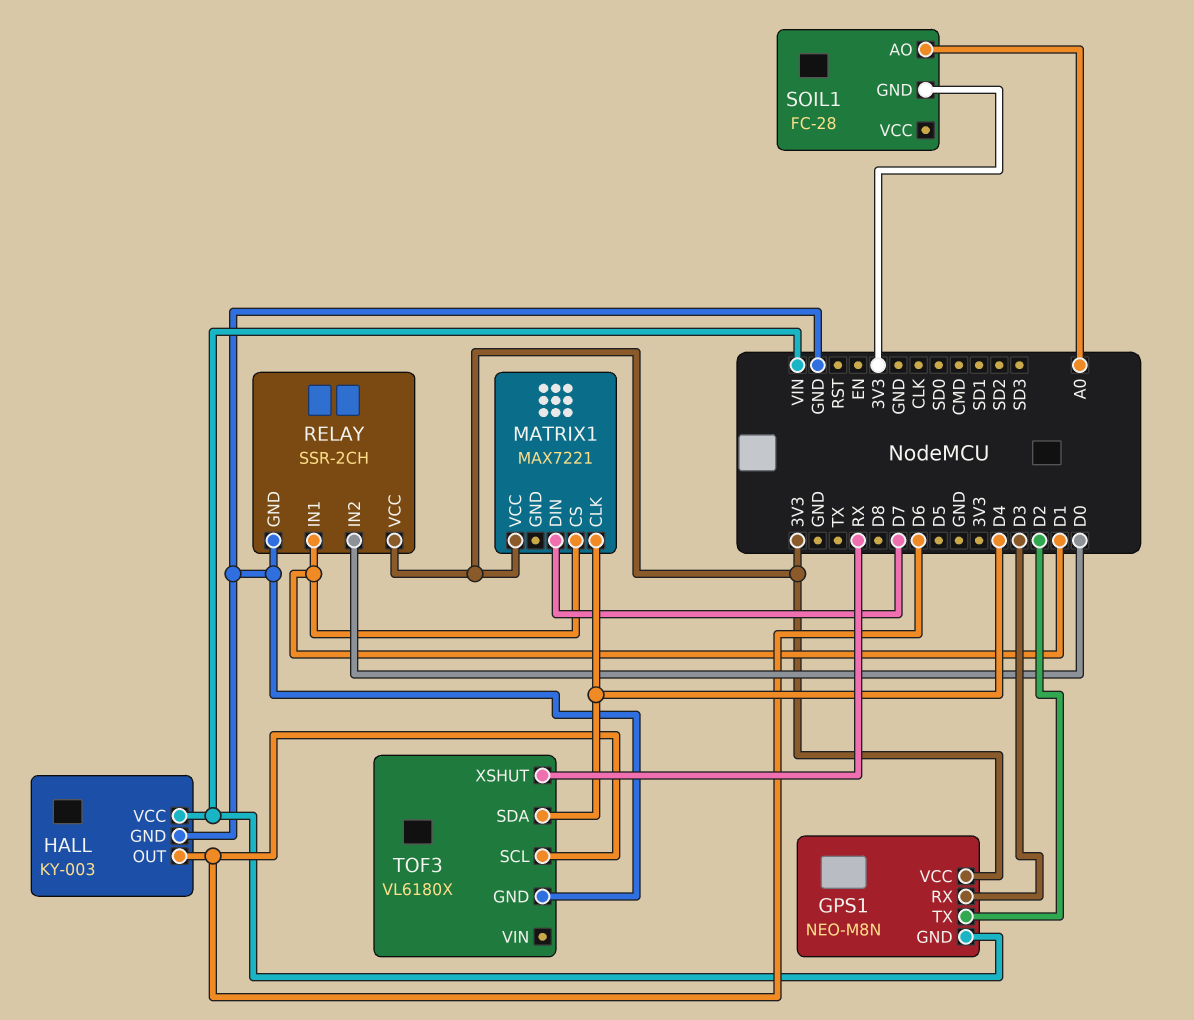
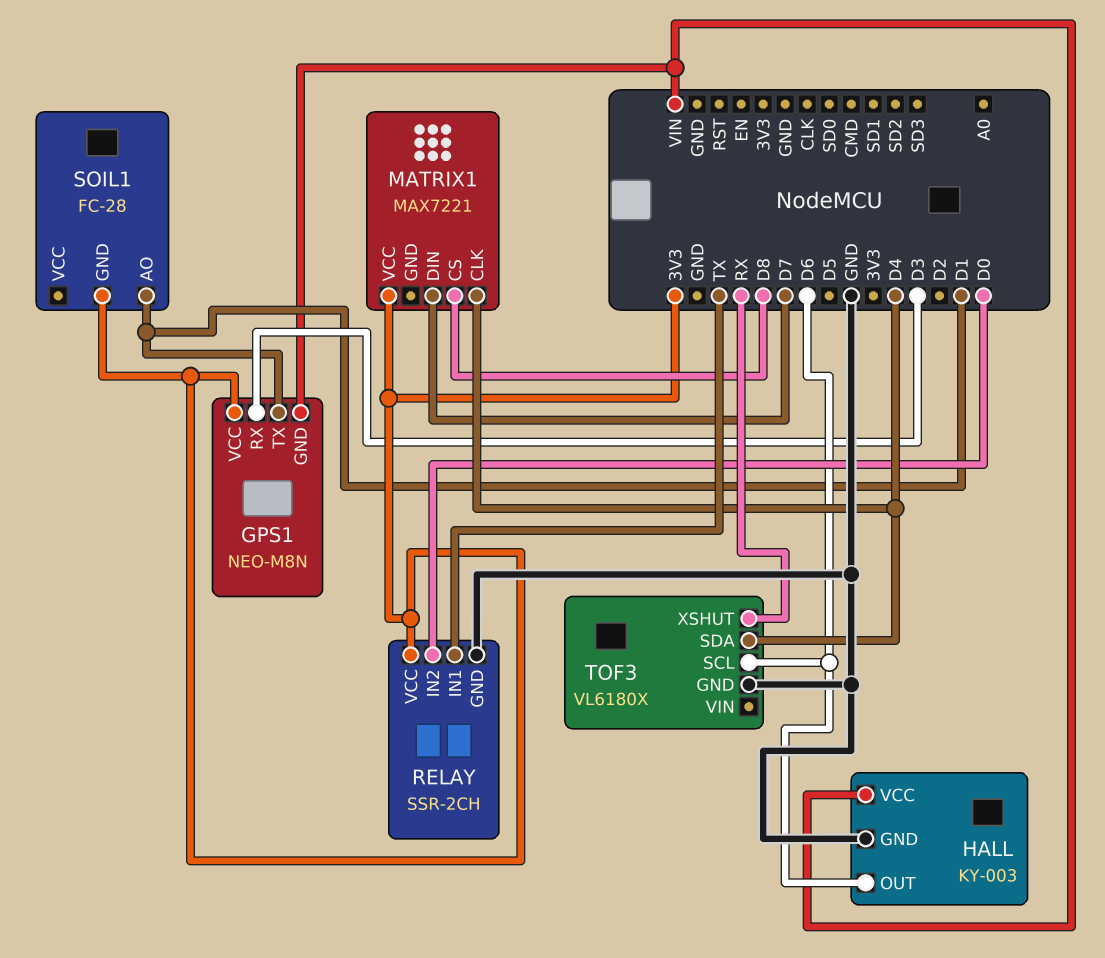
GPS1 pin TX: D2 -> D1
MATRIX1 pin CS: D1 -> D8
RELAY pin IN1: D1 -> TX
SOIL1 pin AO: A0 -> D1

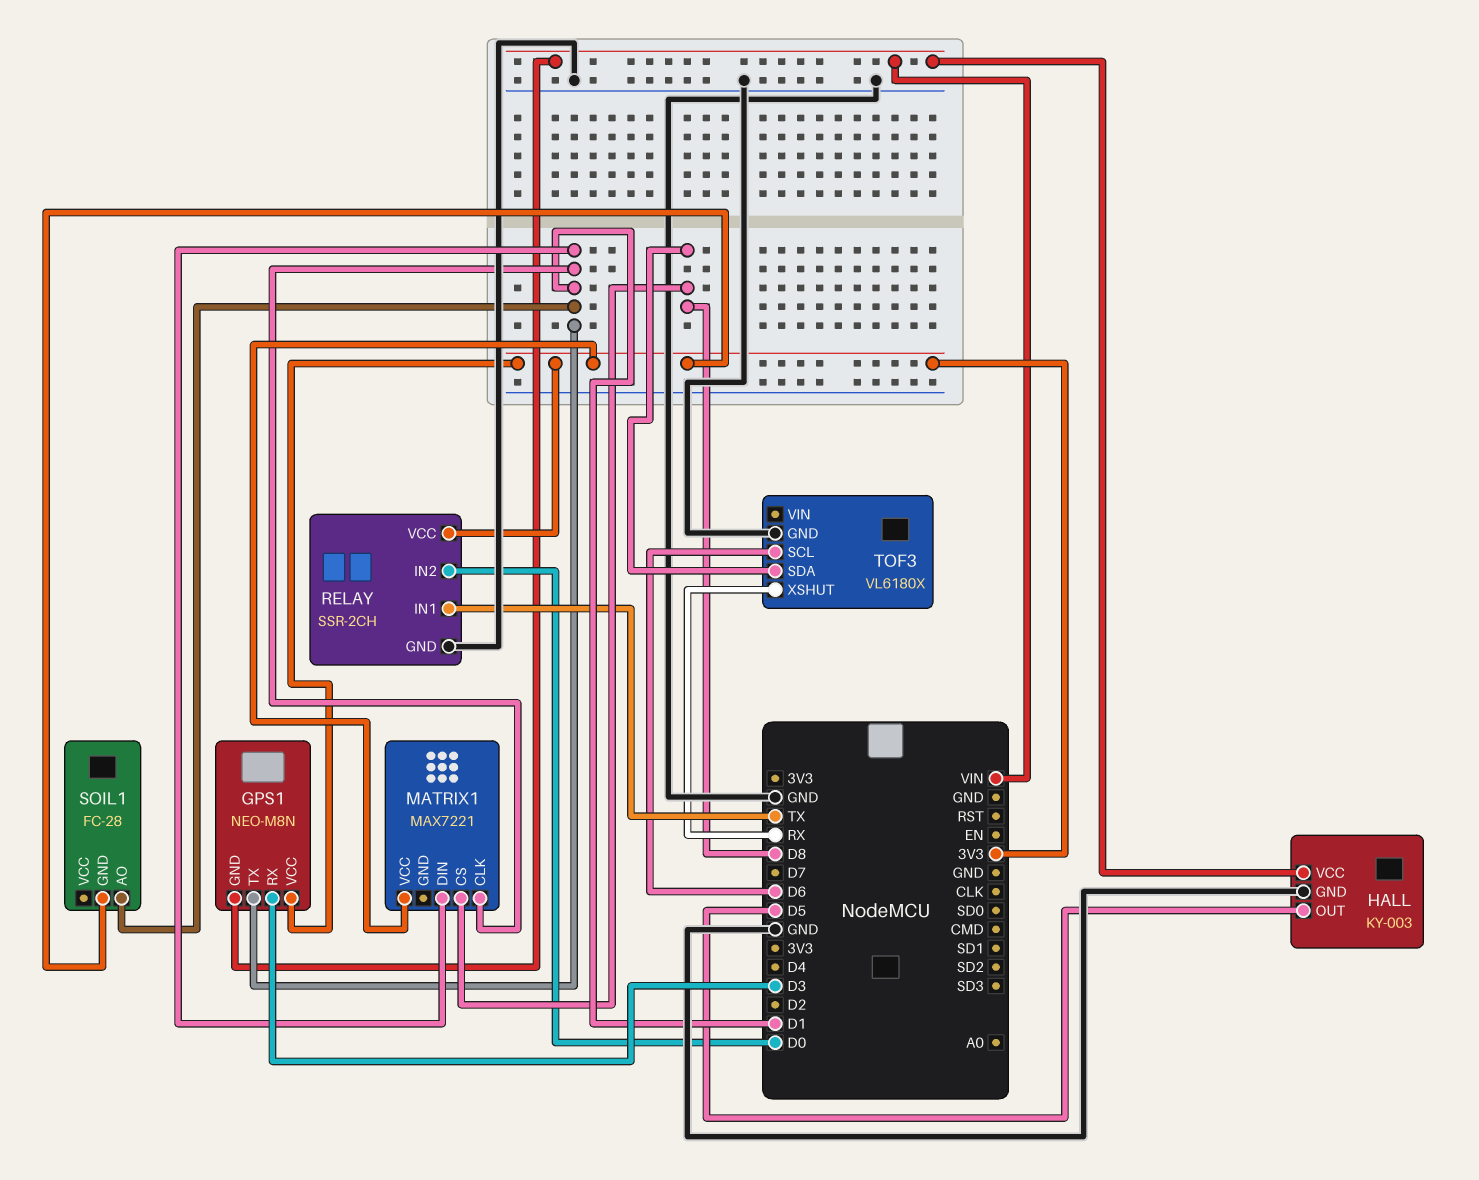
HALL pin OUT: D6 -> D5
MATRIX1 pin CLK: D4 -> D1
MATRIX1 pin DIN: D7 -> D1
TOF3 pin SDA: D4 -> D8

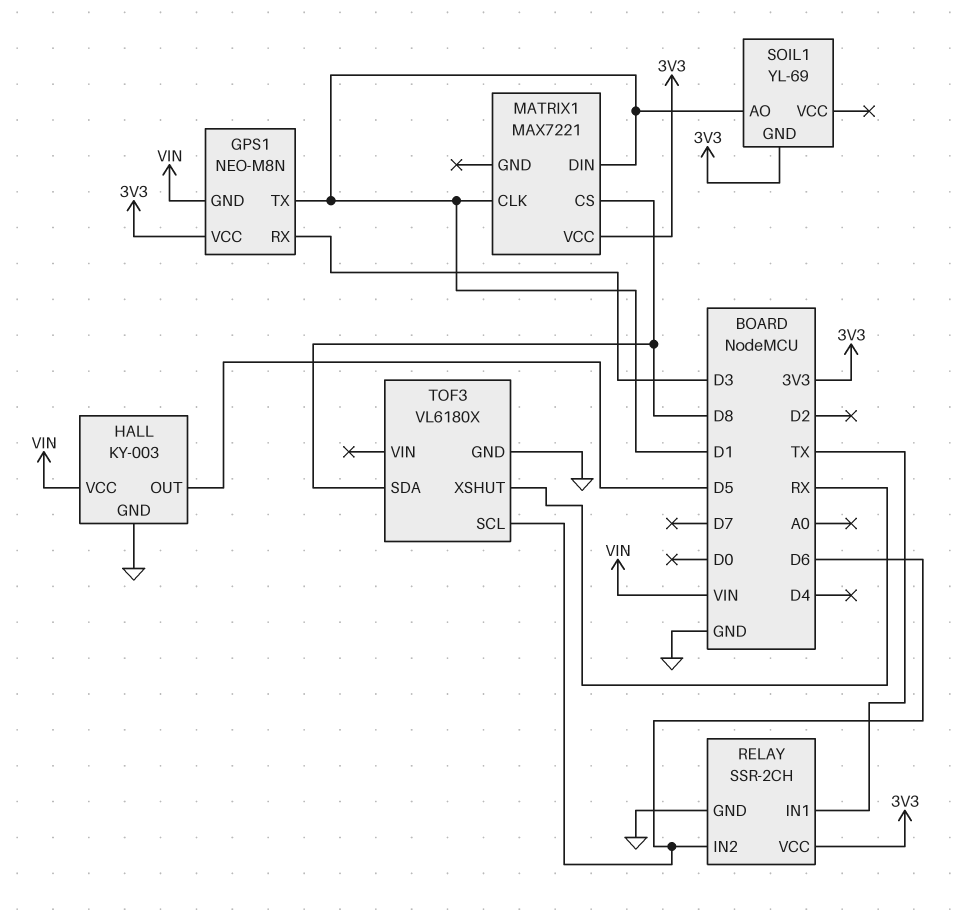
RELAY pin IN2: D0 -> D6
SOIL1: FC-28 -> YL-69

